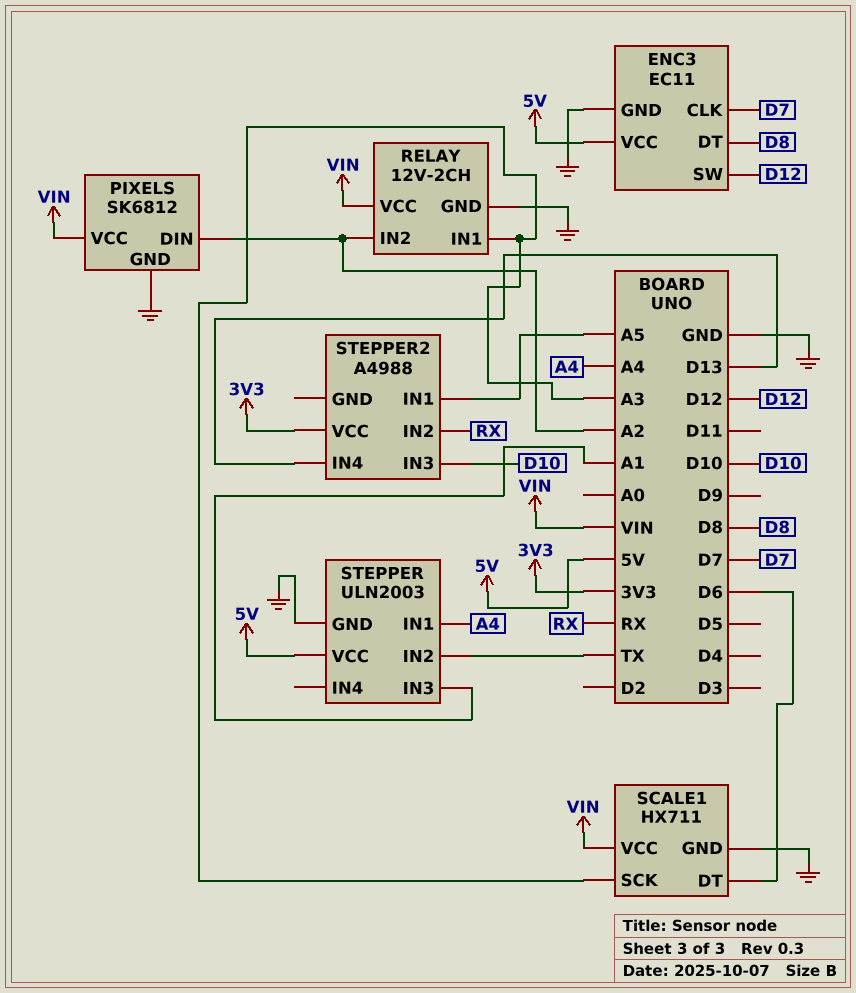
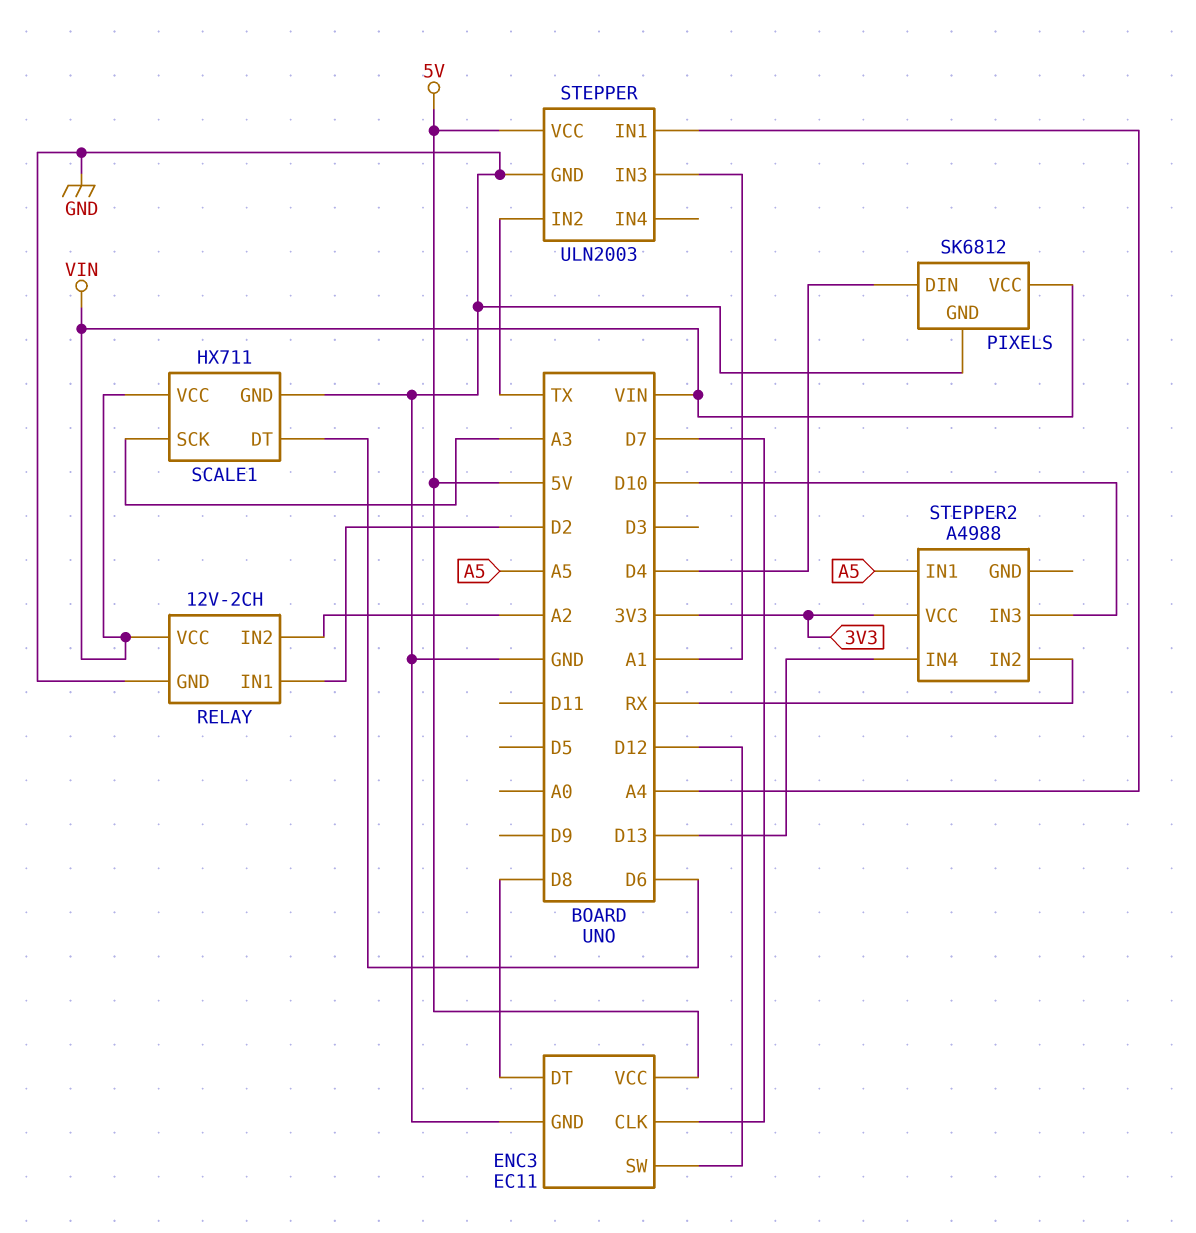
PIXELS pin DIN: A2 -> D4
RELAY pin IN1: A3 -> D2

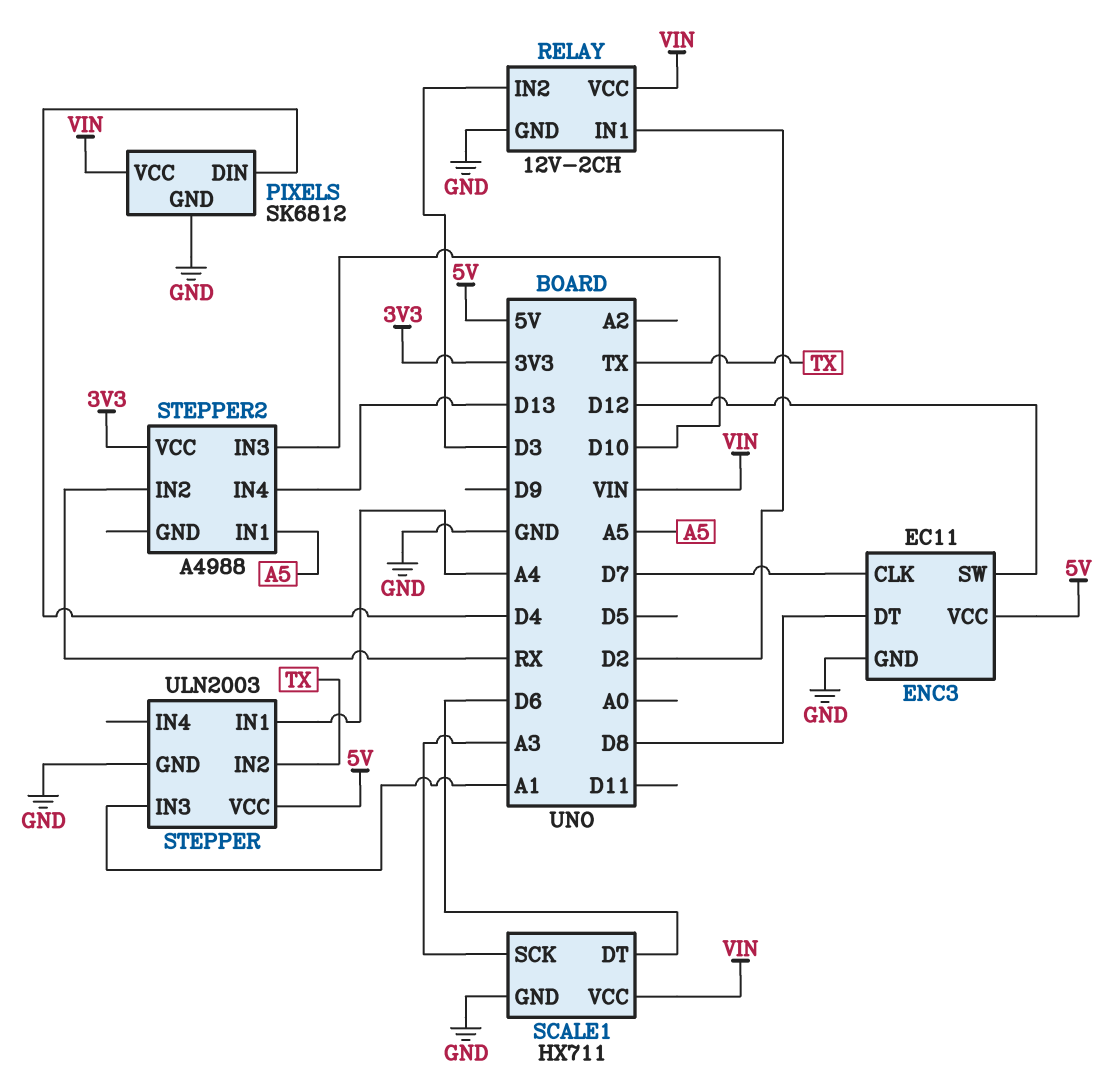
RELAY pin IN2: A2 -> D3

